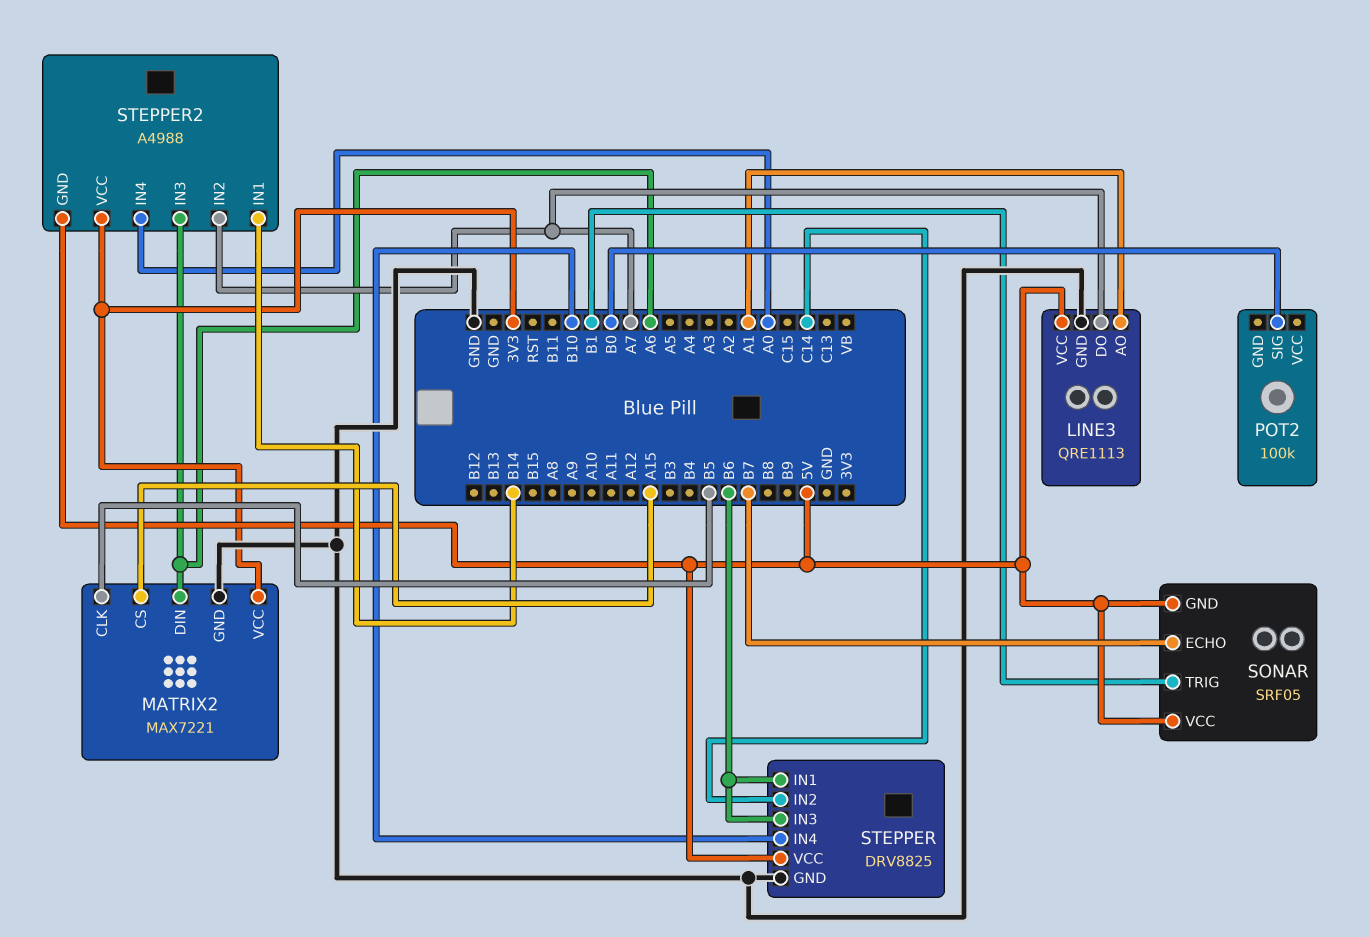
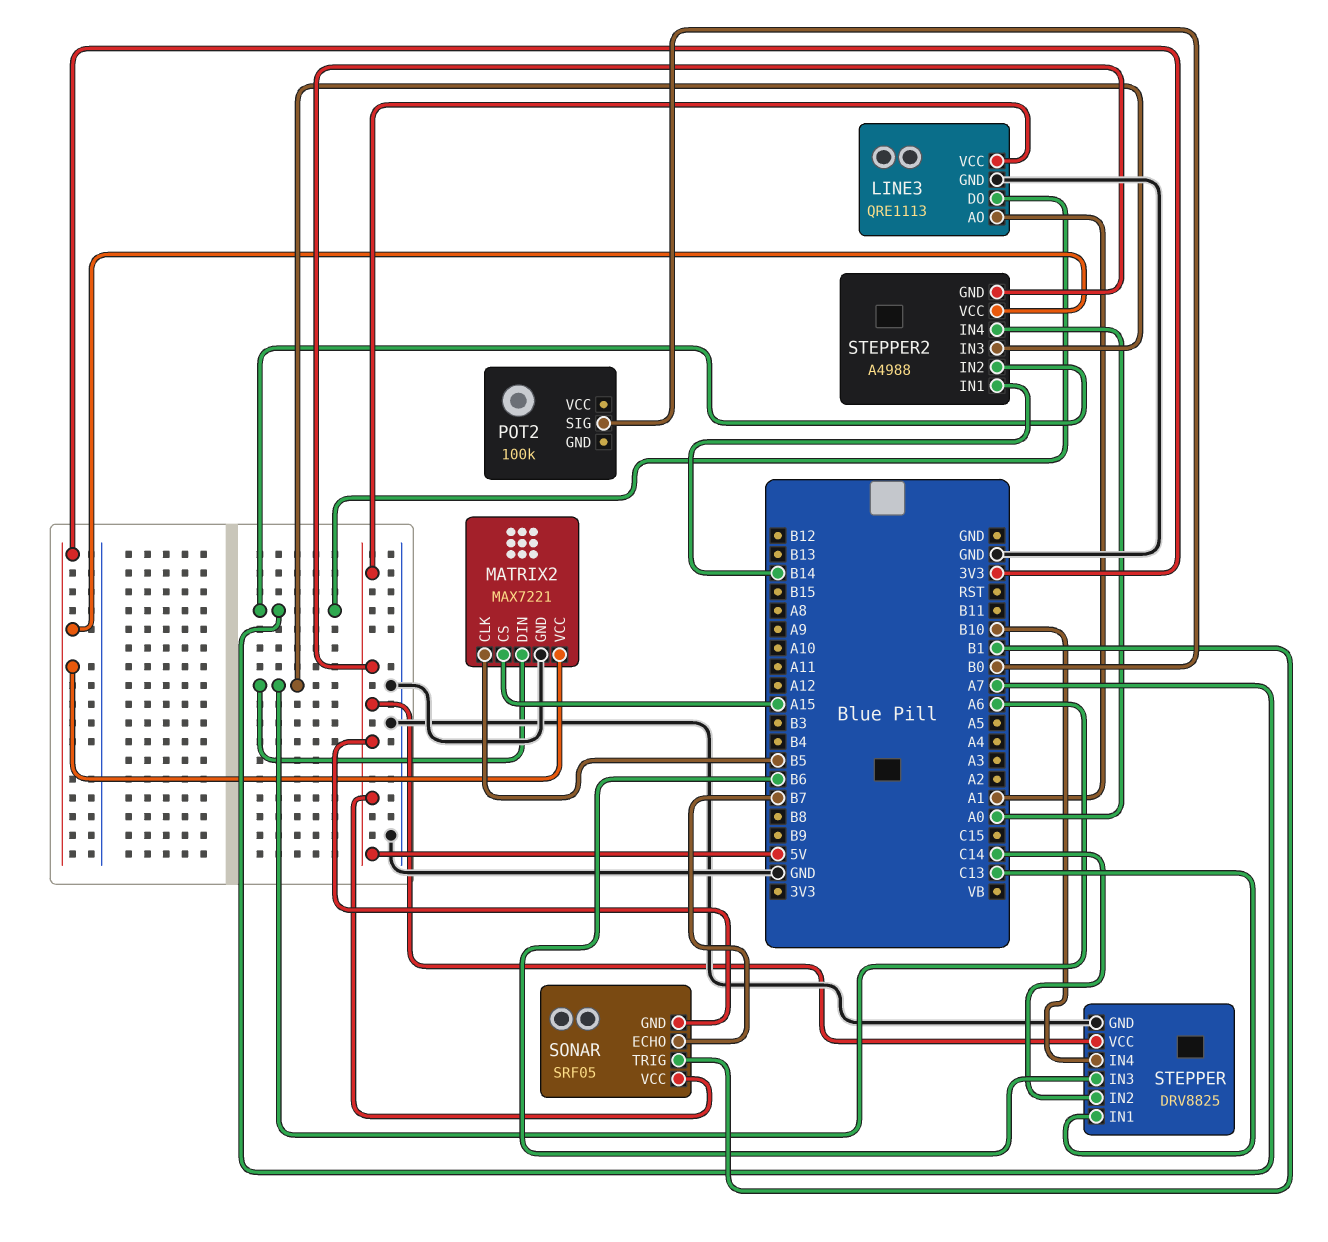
STEPPER pin IN1: B6 -> C13

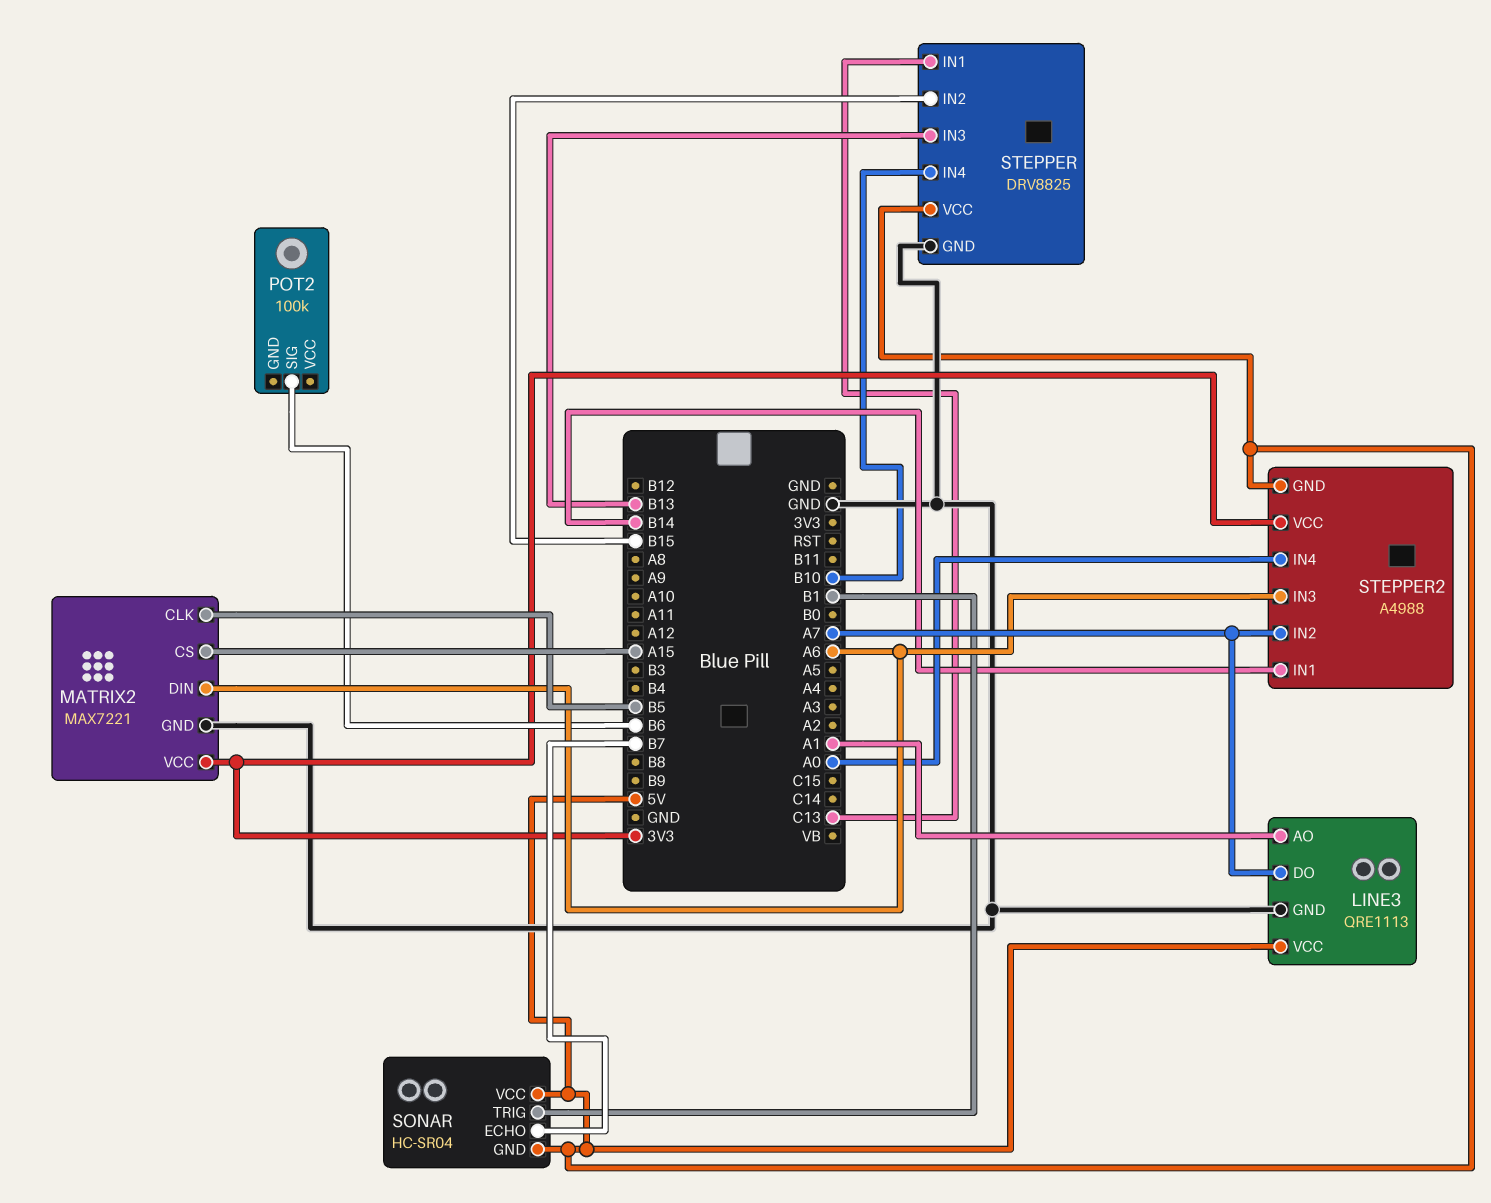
POT2 pin SIG: B0 -> B6
SONAR: SRF05 -> HC-SR04
STEPPER pin IN2: C14 -> B15
STEPPER pin IN3: B6 -> B13

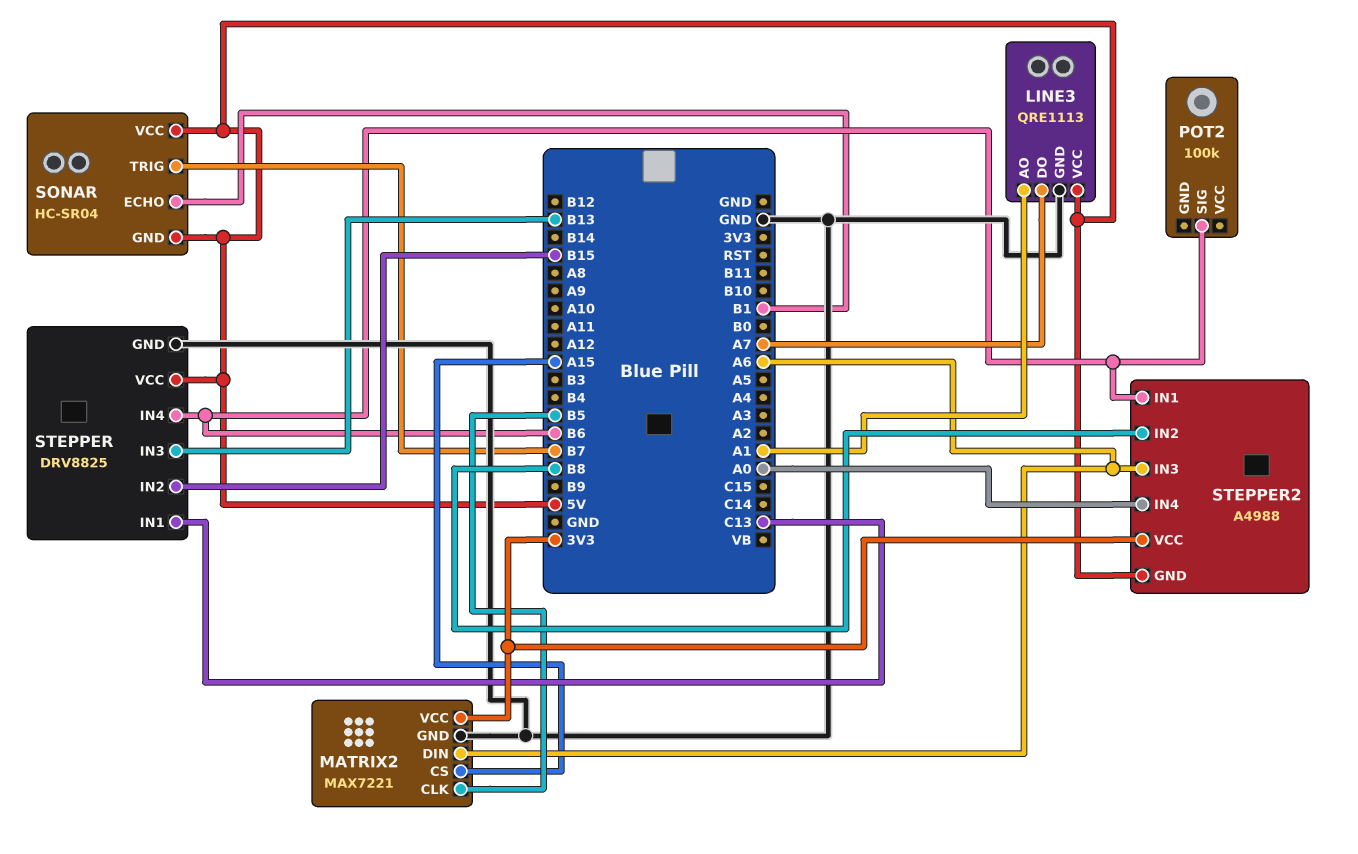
SONAR pin ECHO: B7 -> B1
SONAR pin TRIG: B1 -> B7
STEPPER pin IN4: B10 -> B6
STEPPER2 pin IN1: B14 -> B6
STEPPER2 pin IN2: A7 -> B8

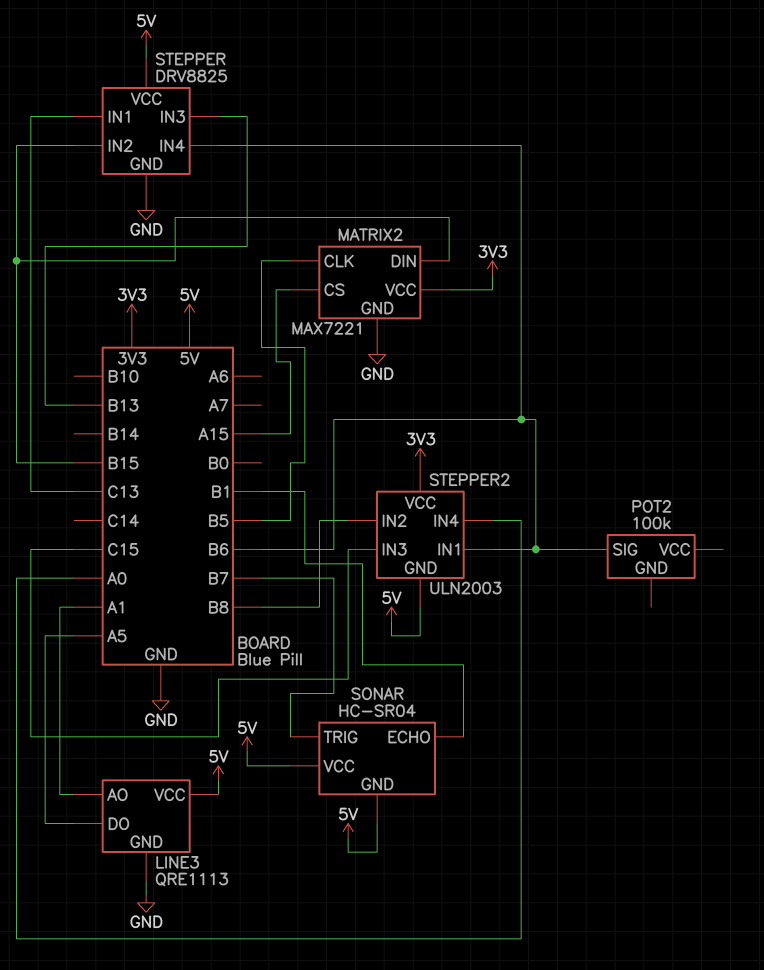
LINE3 pin DO: A7 -> A5
MATRIX2 pin DIN: A6 -> B15
STEPPER2: A4988 -> ULN2003
STEPPER2 pin IN3: A6 -> C15

